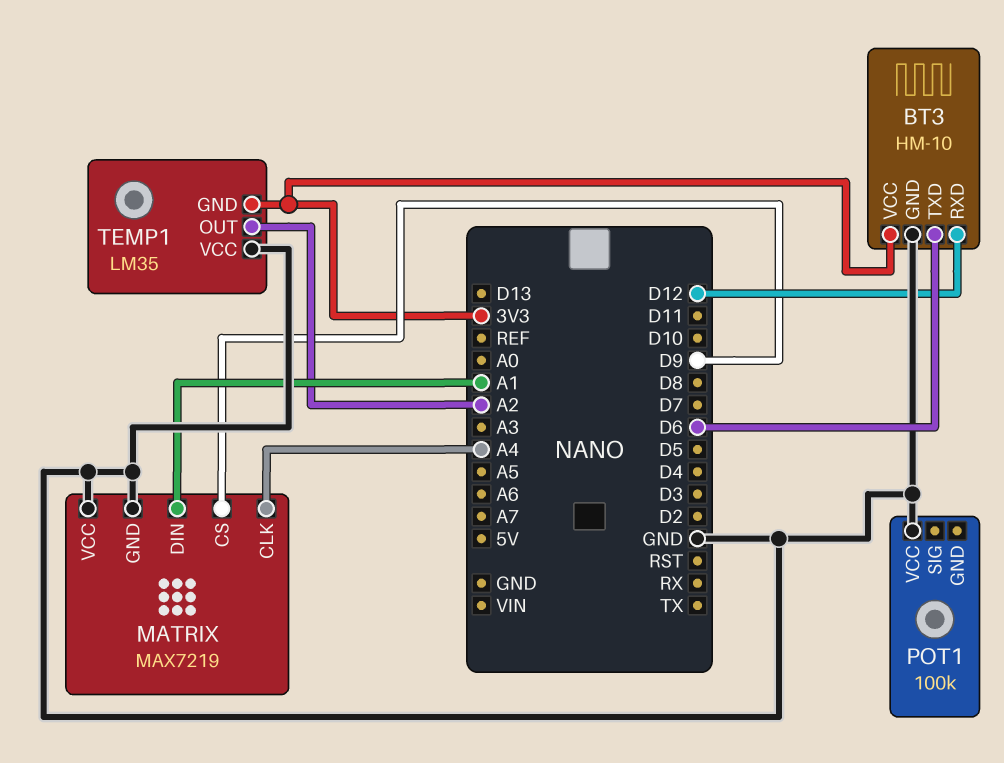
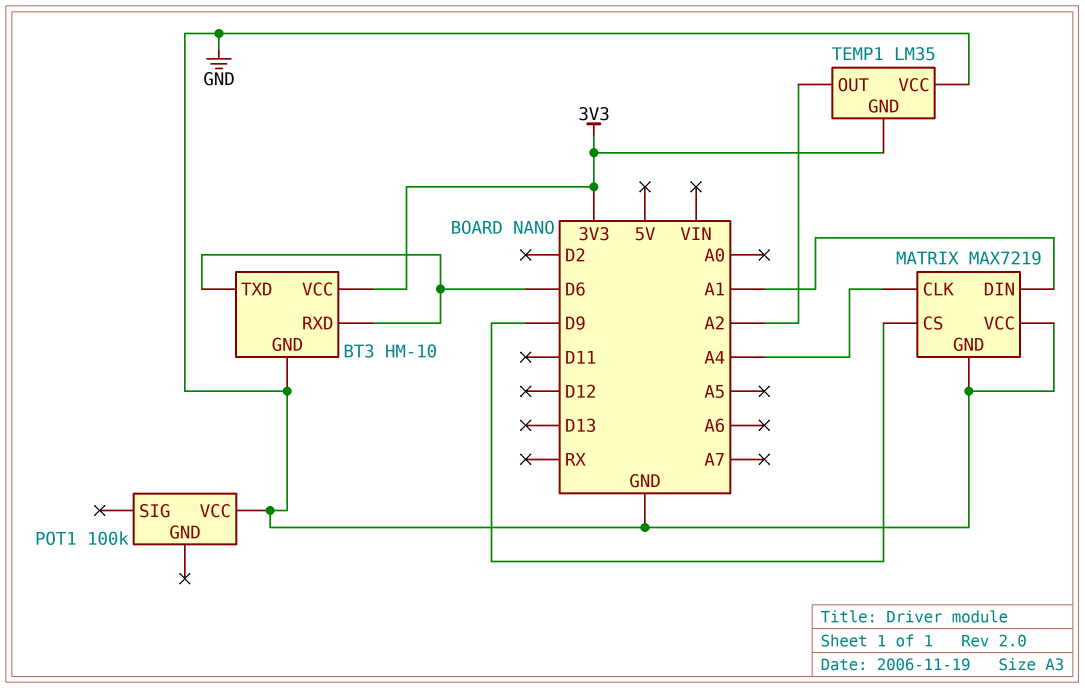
BT3 pin RXD: D12 -> D6

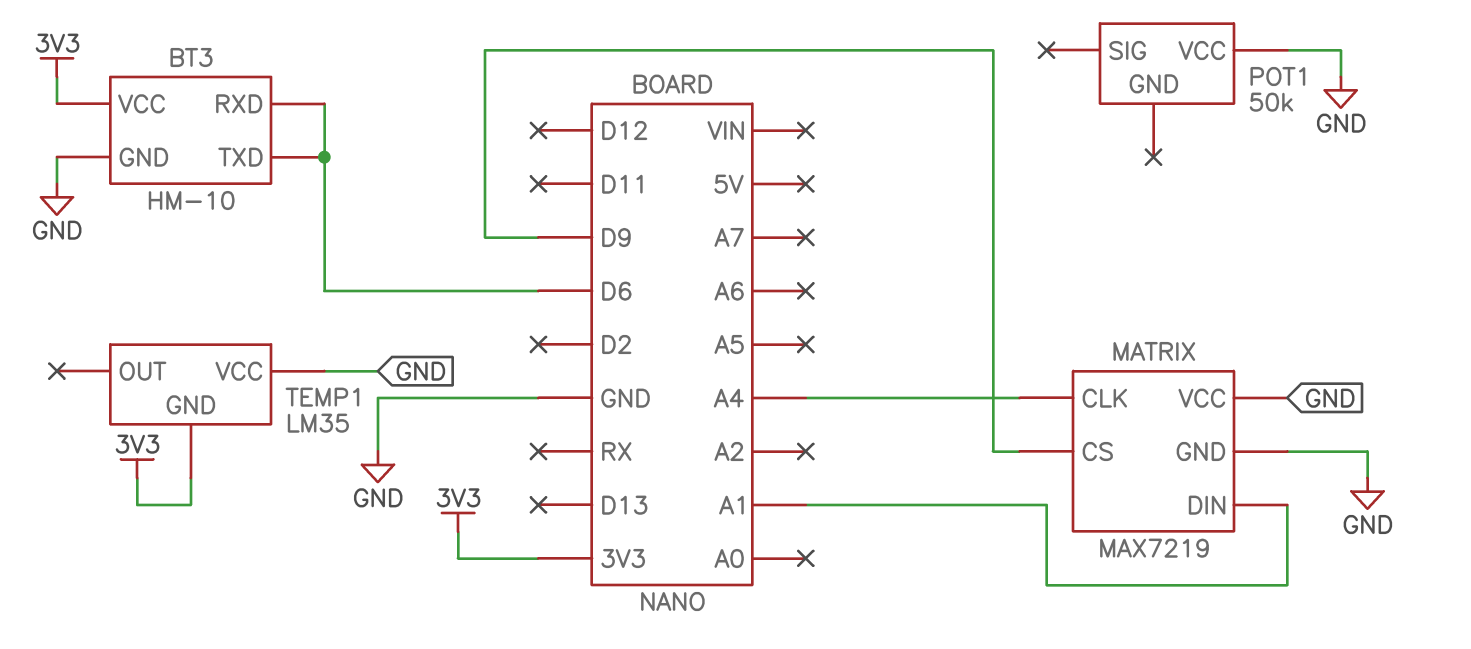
POT1: 100k -> 50k
TEMP1 pin OUT: A2 -> none

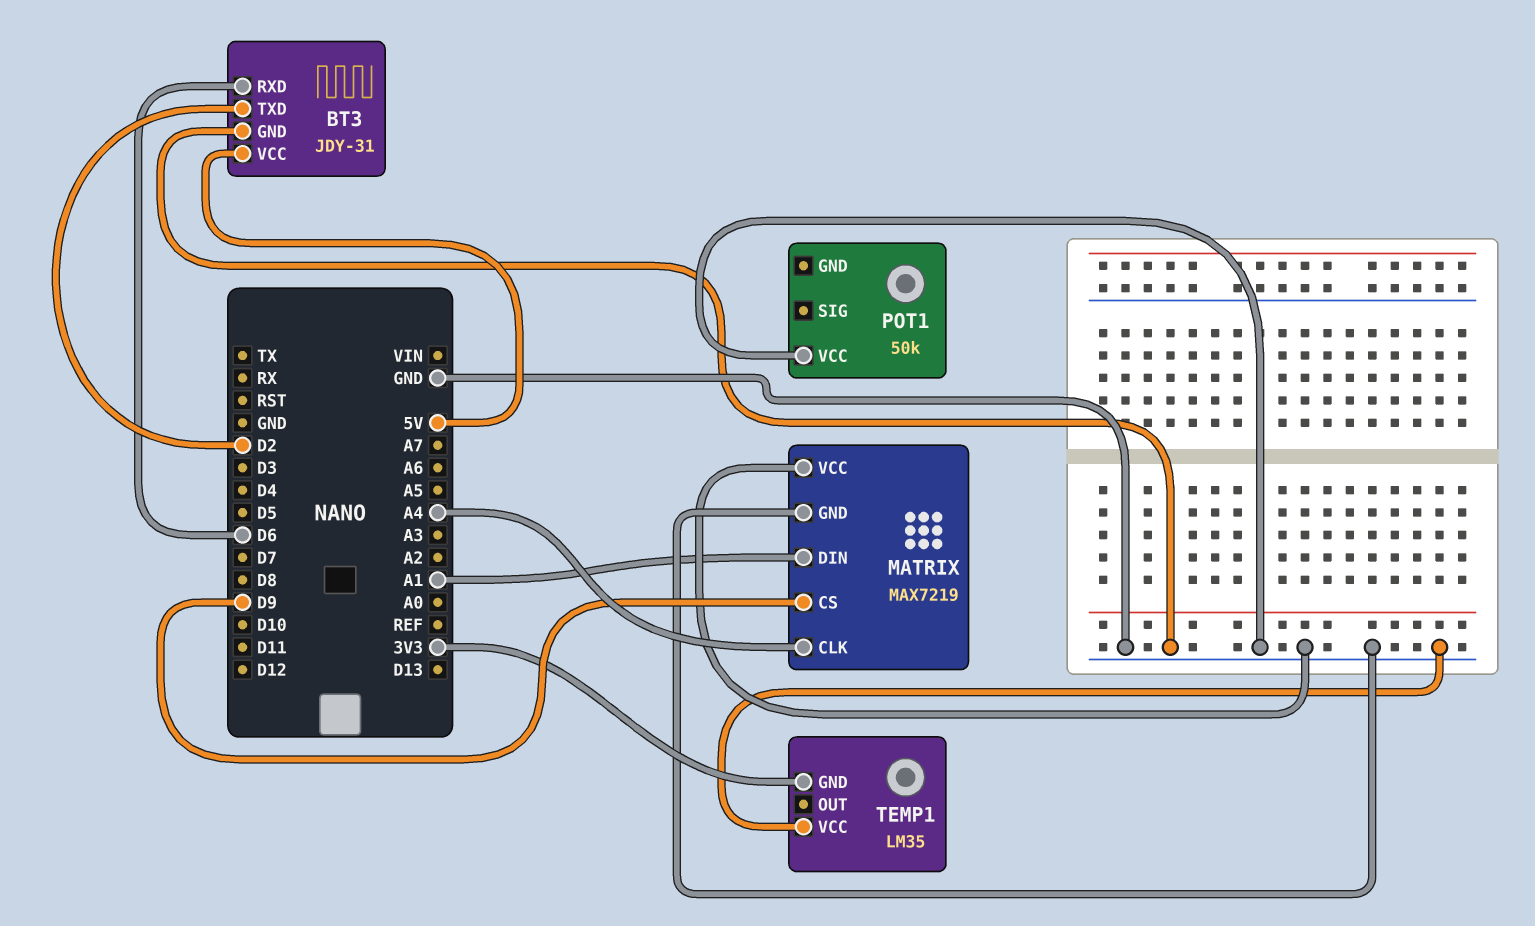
BT3: HM-10 -> JDY-31
BT3 pin TXD: D6 -> D2
BT3 pin VCC: 3V3 -> 5V

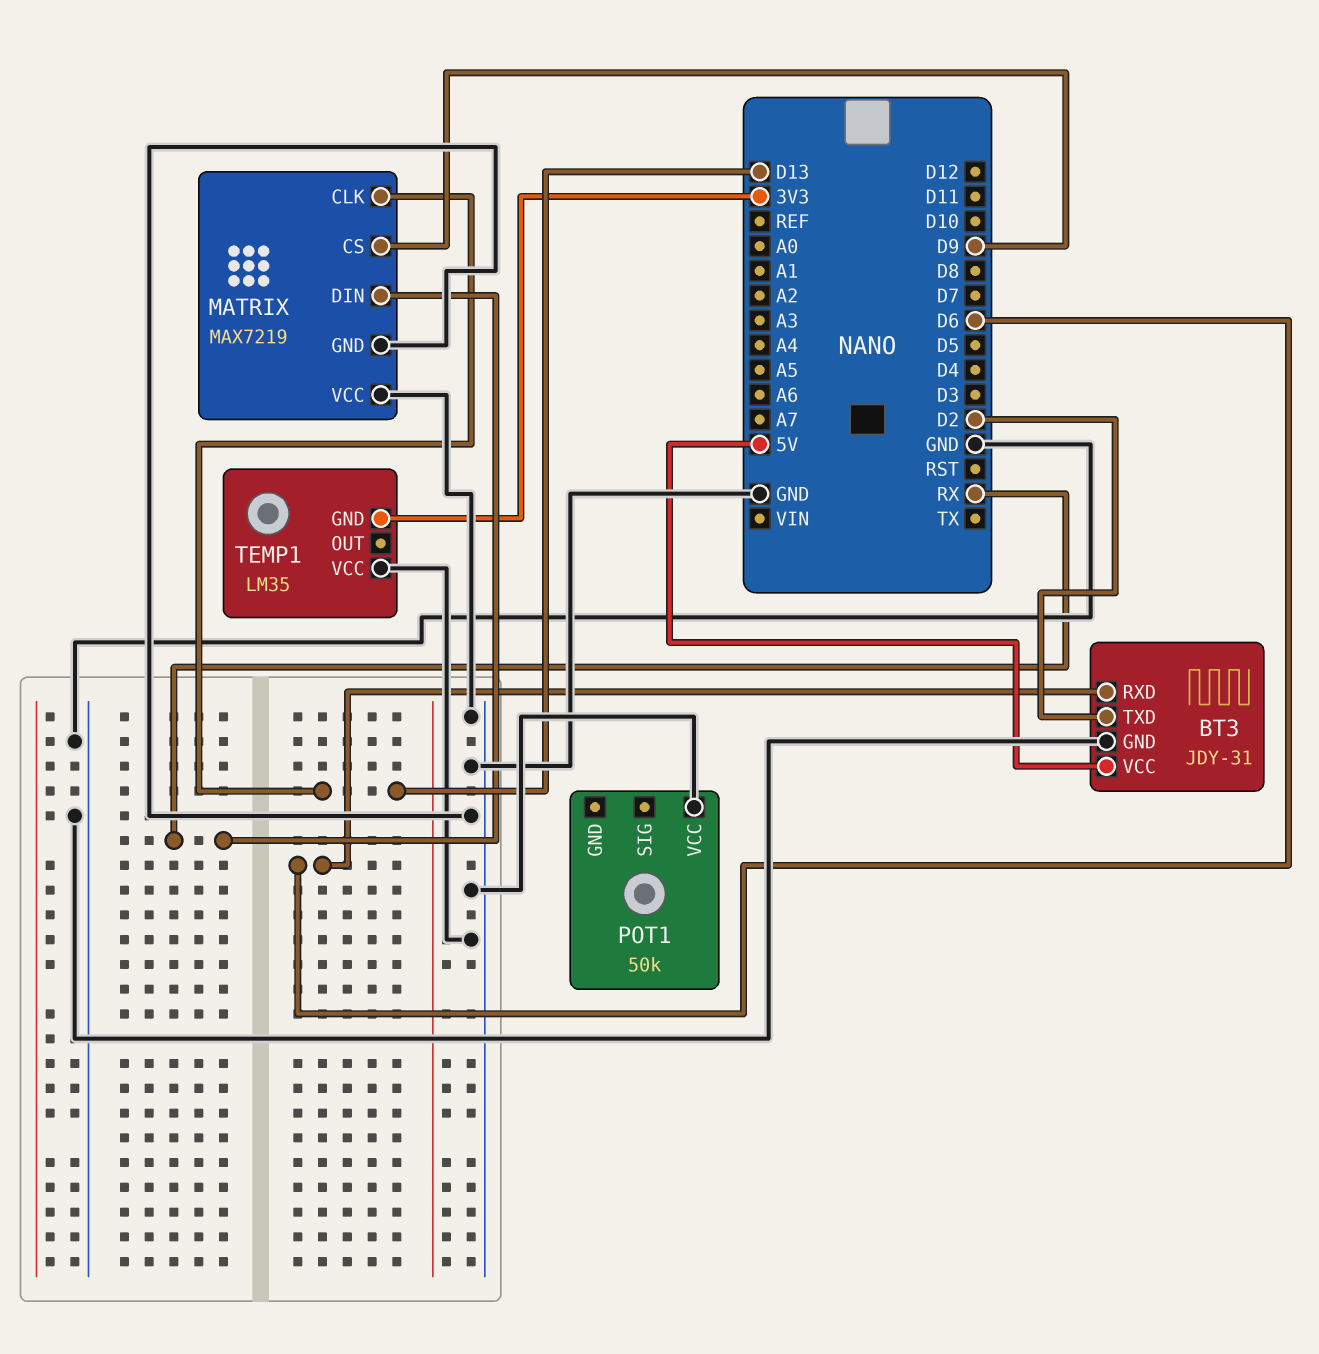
MATRIX pin CLK: A4 -> D13
MATRIX pin DIN: A1 -> RX

